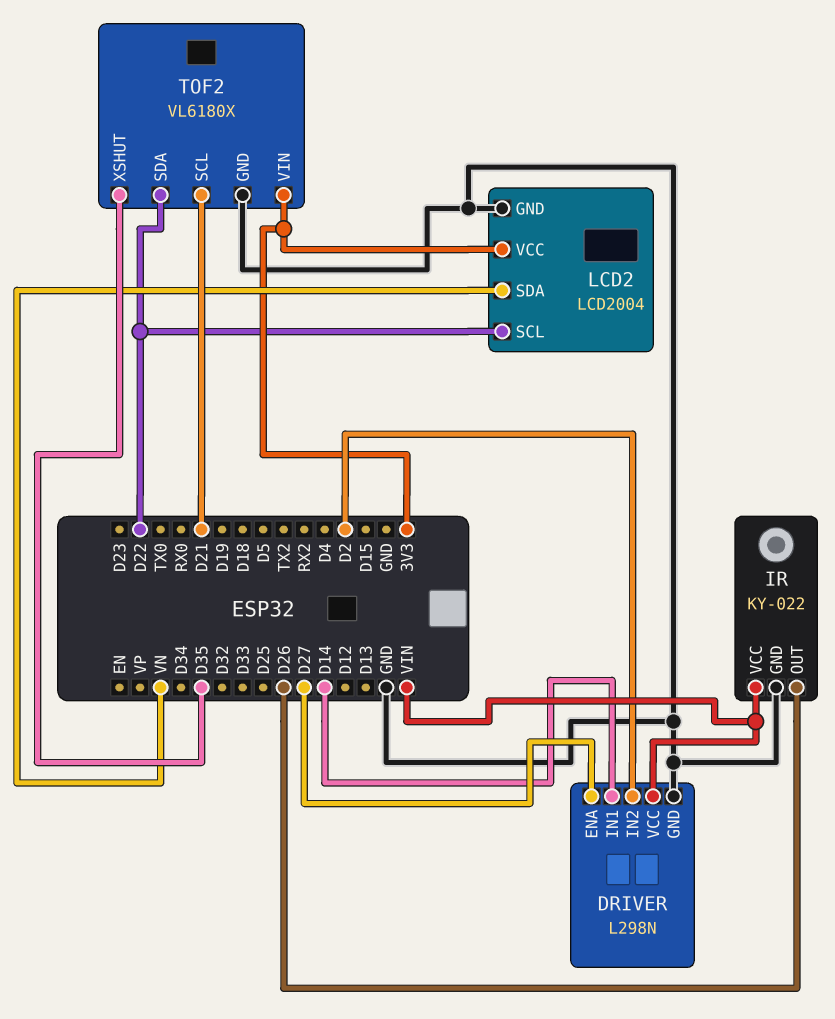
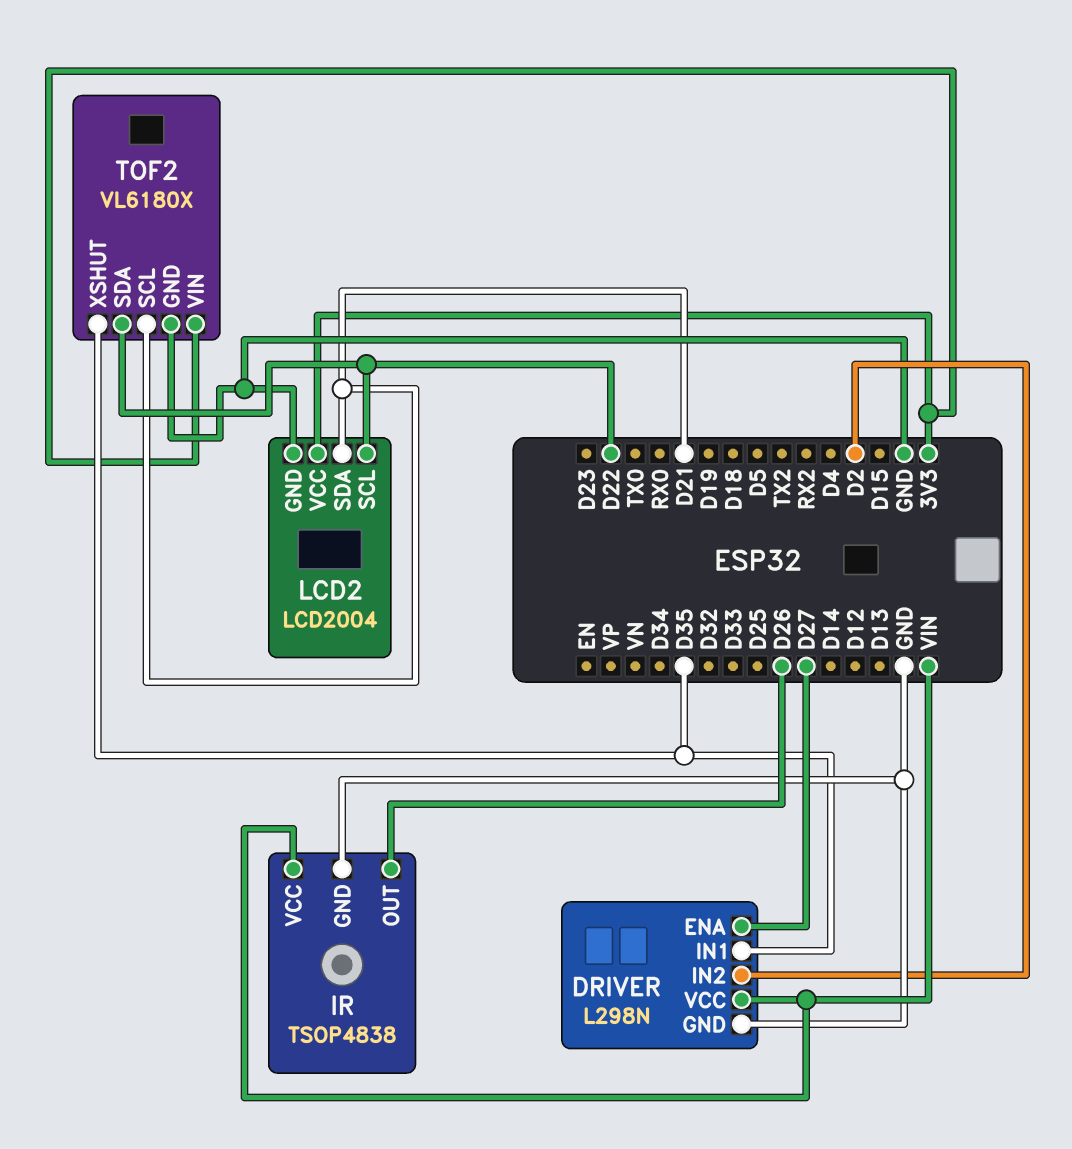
DRIVER pin IN1: D14 -> D35
IR: KY-022 -> TSOP4838
LCD2 pin SDA: VN -> D21

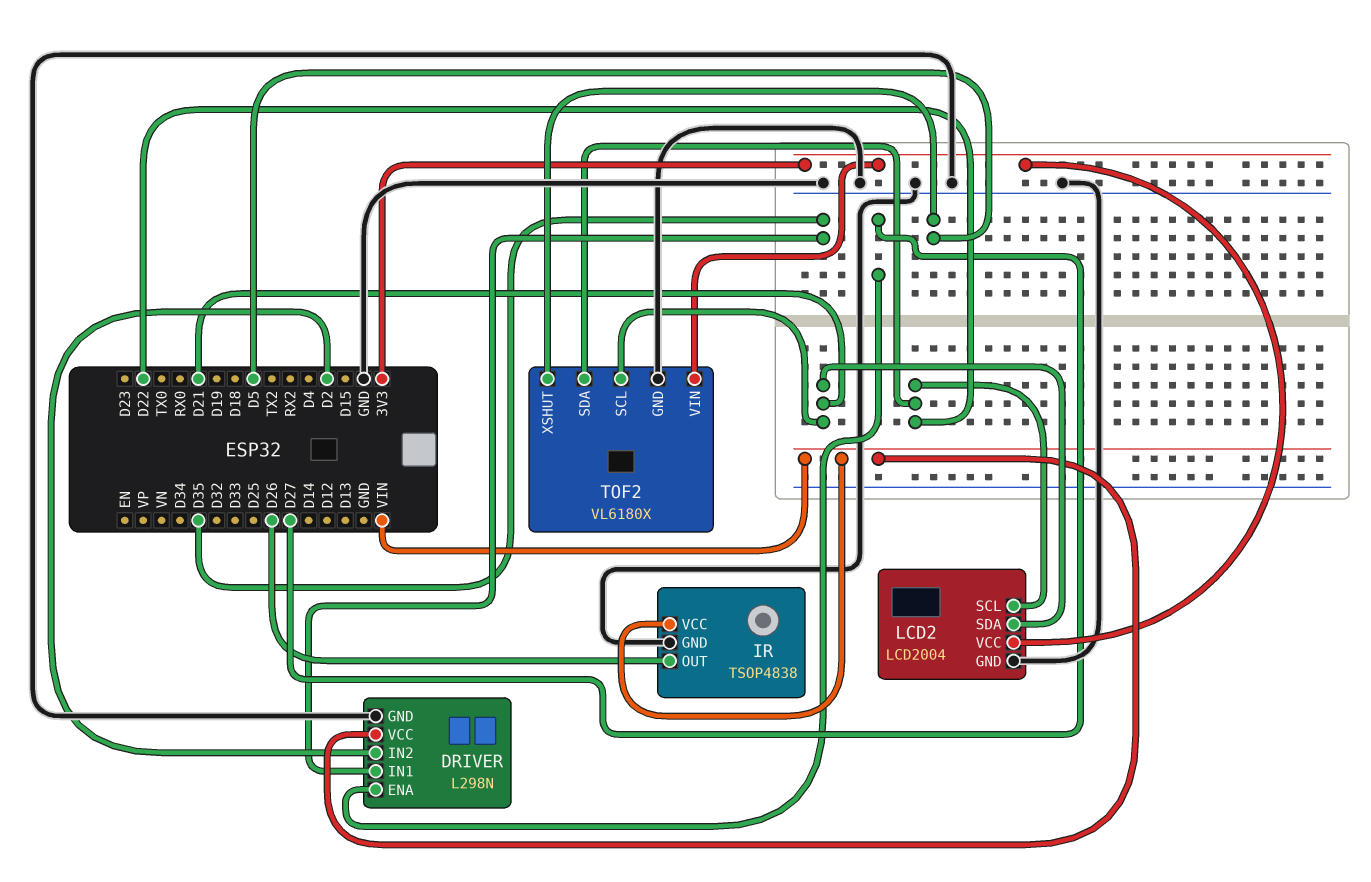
TOF2 pin XSHUT: D35 -> D5

